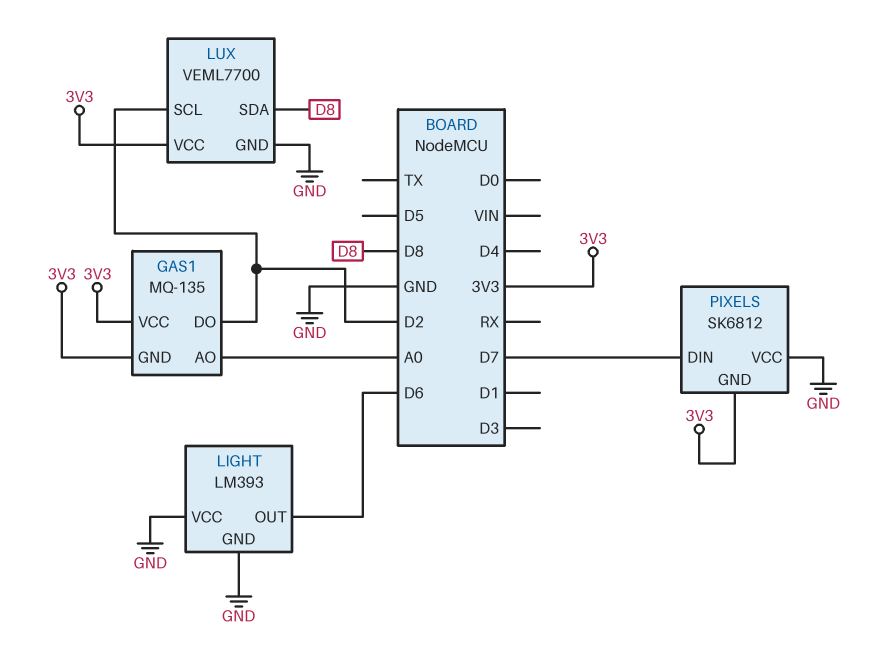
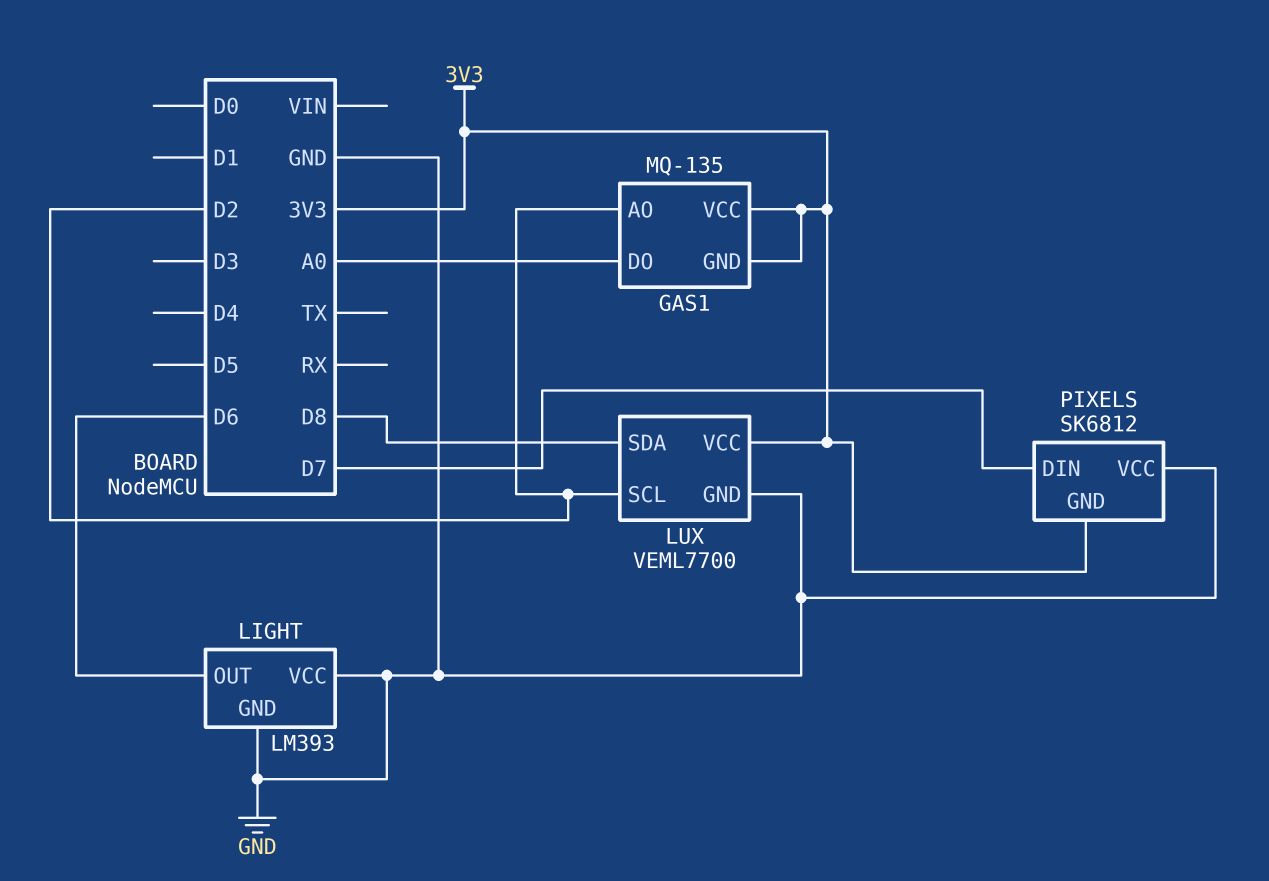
GAS1 pin AO: A0 -> D2
GAS1 pin DO: D2 -> A0

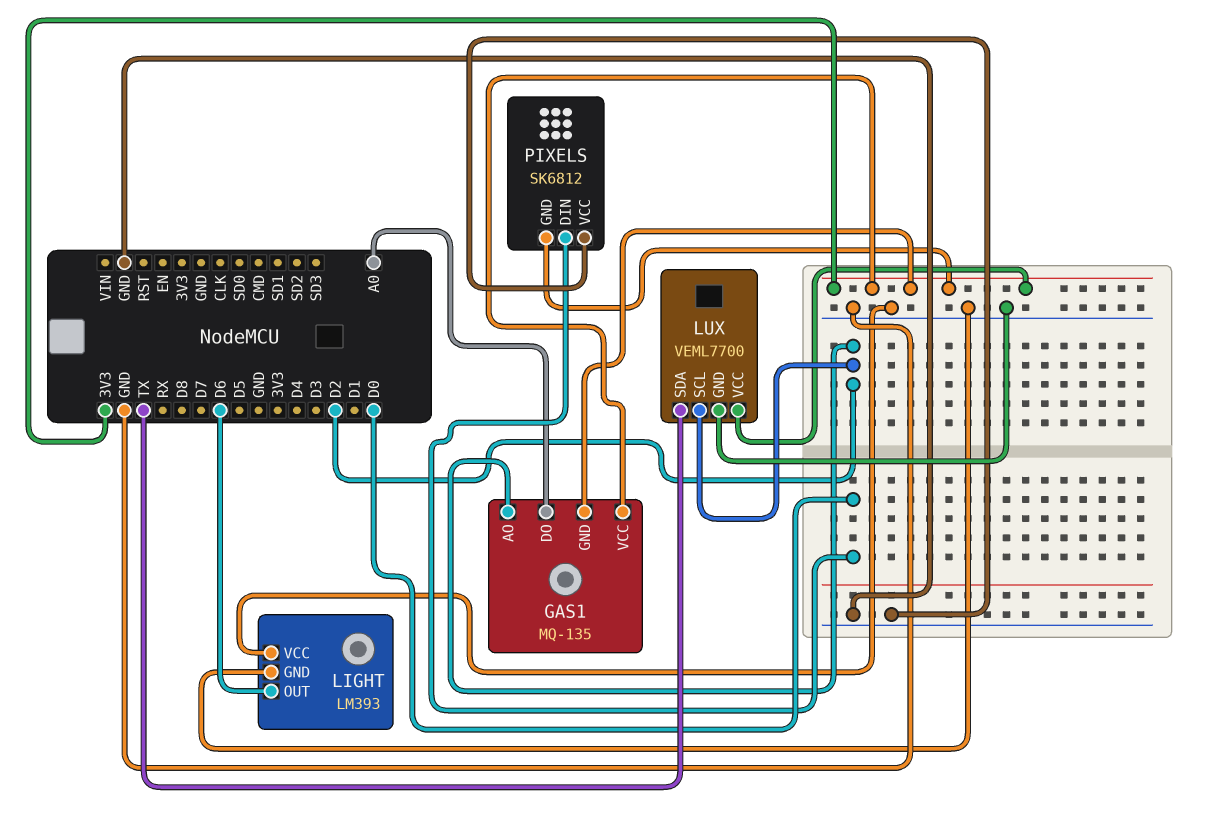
LUX pin SDA: D8 -> TX
PIXELS pin DIN: D7 -> D0

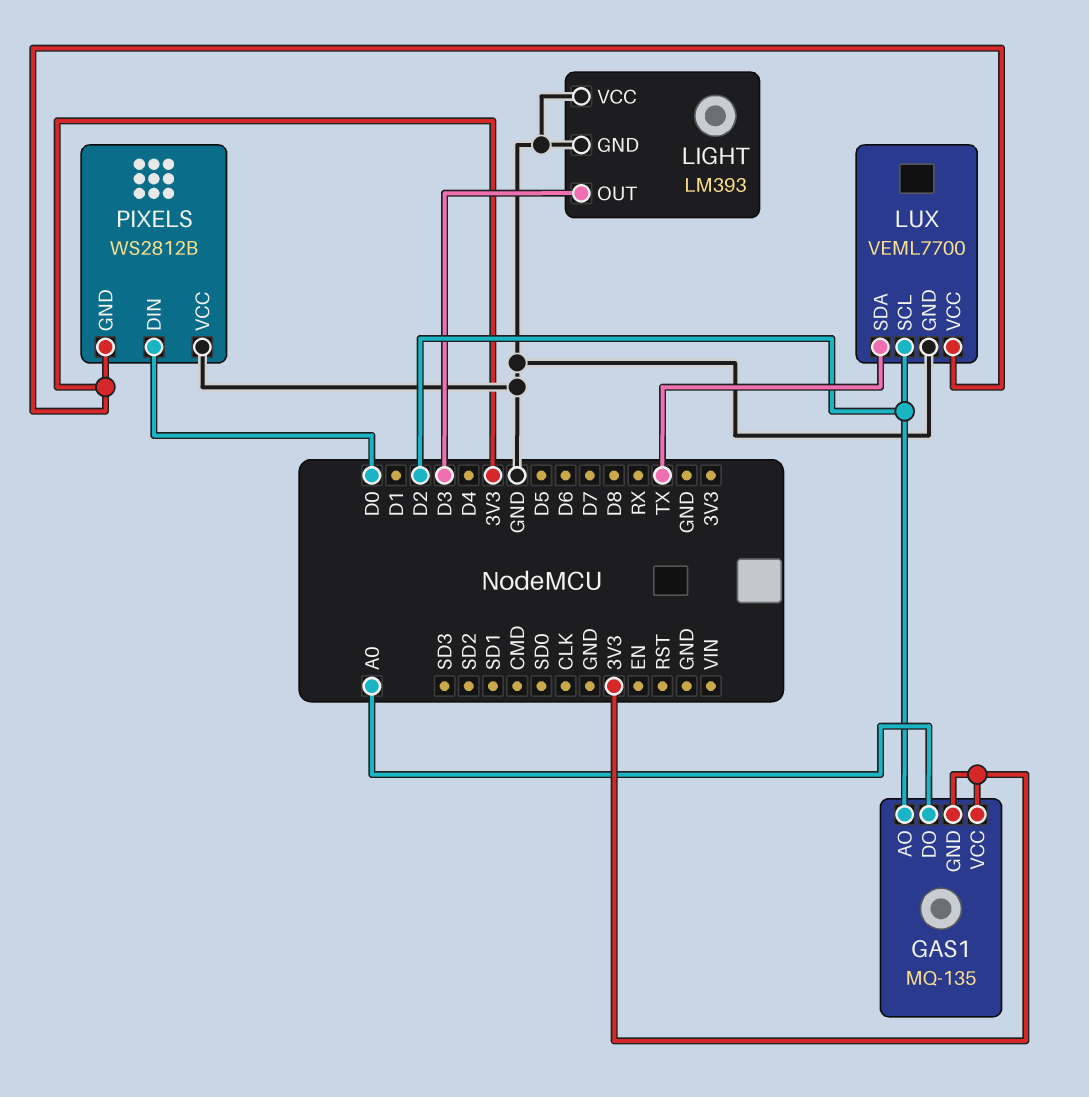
LIGHT pin OUT: D6 -> D3
PIXELS: SK6812 -> WS2812B

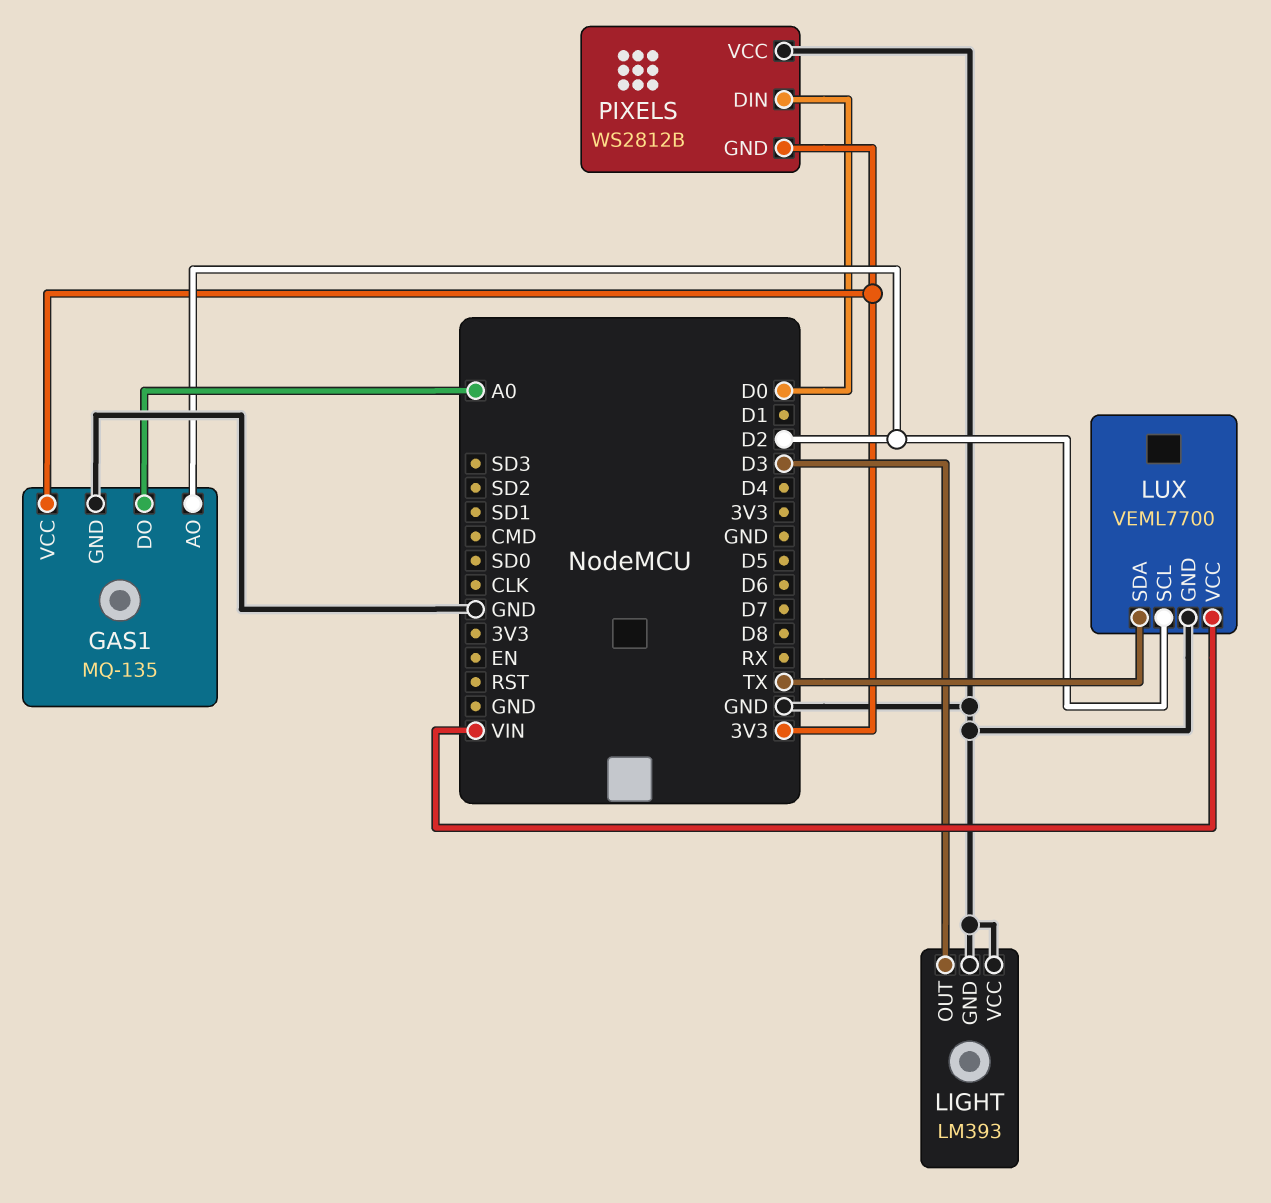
GAS1 pin GND: 3V3 -> GND
LUX pin VCC: 3V3 -> VIN

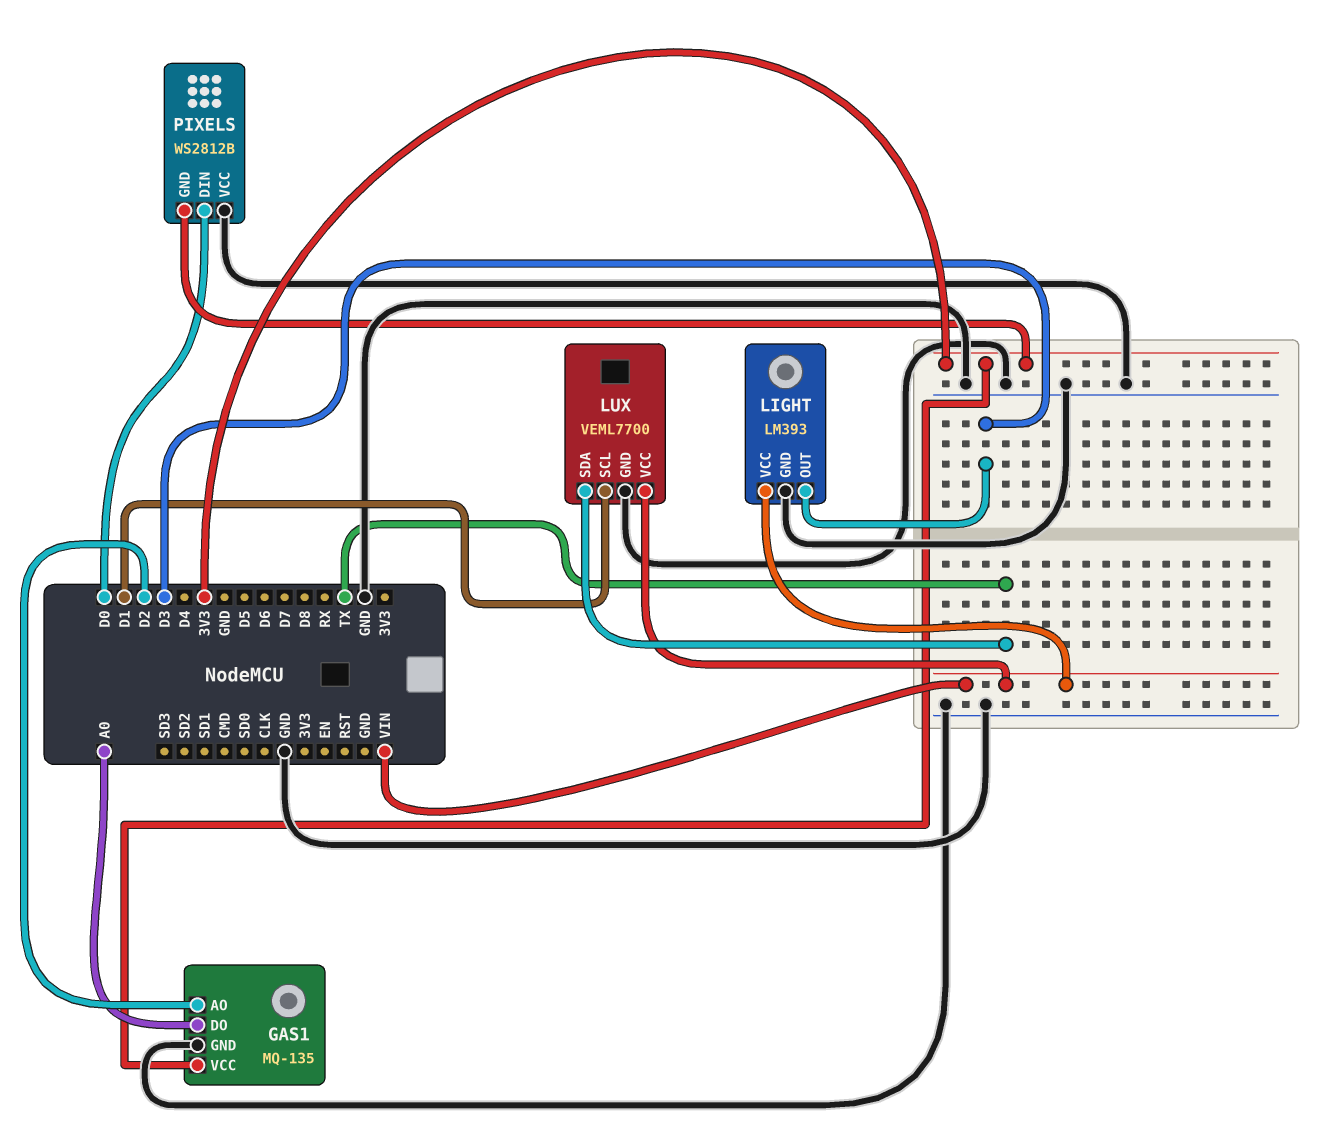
LIGHT pin VCC: GND -> VIN
LUX pin SCL: D2 -> D1

